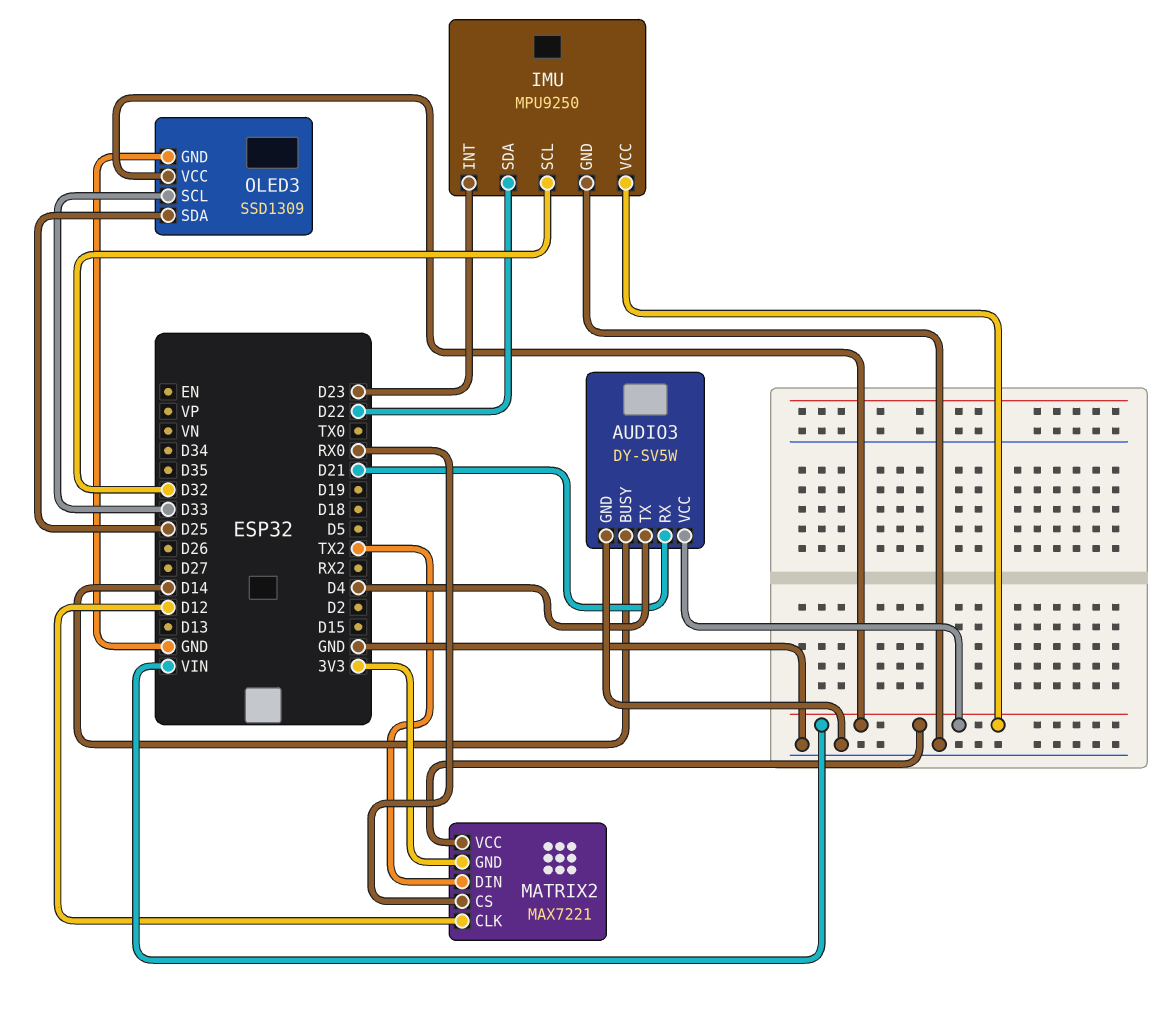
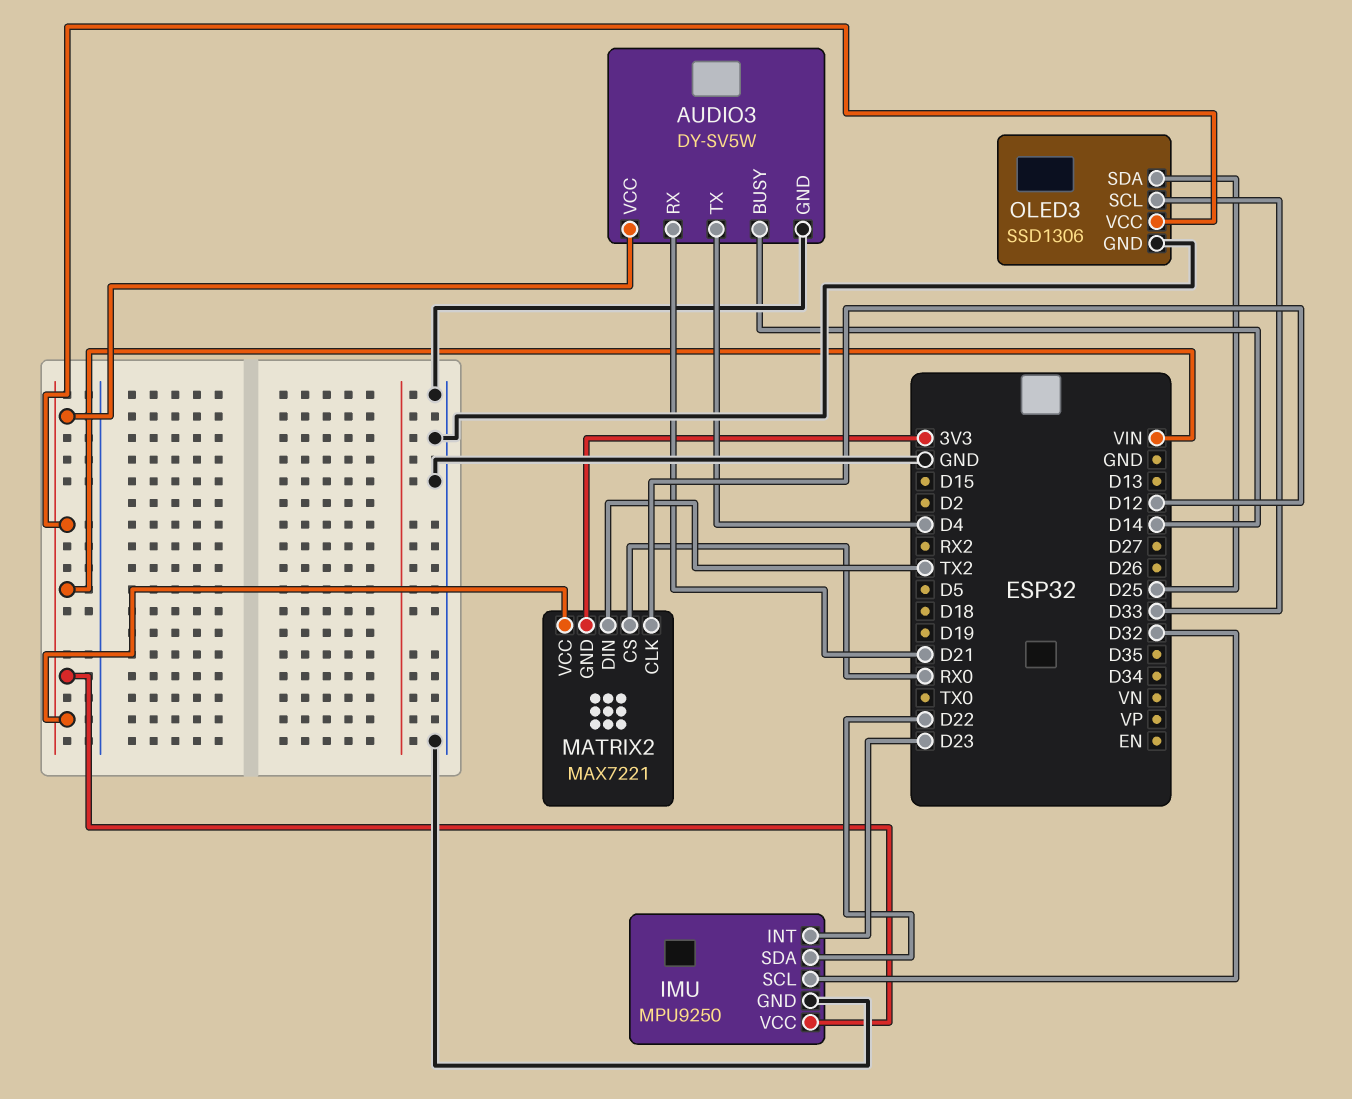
OLED3: SSD1309 -> SSD1306

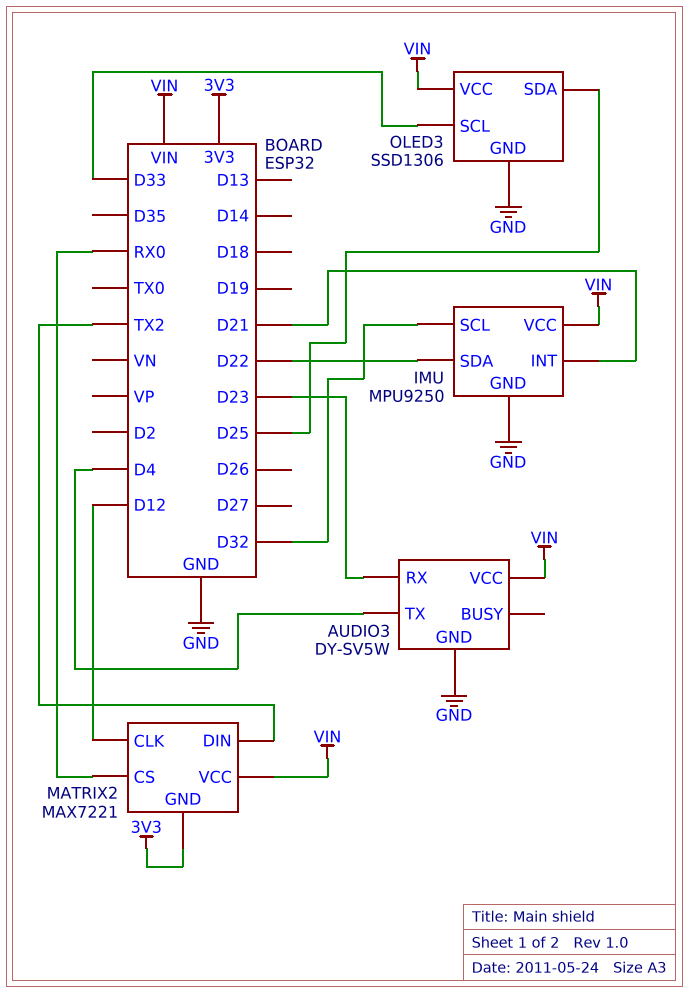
AUDIO3 pin BUSY: D14 -> none
AUDIO3 pin RX: D21 -> D23
IMU pin INT: D23 -> D21

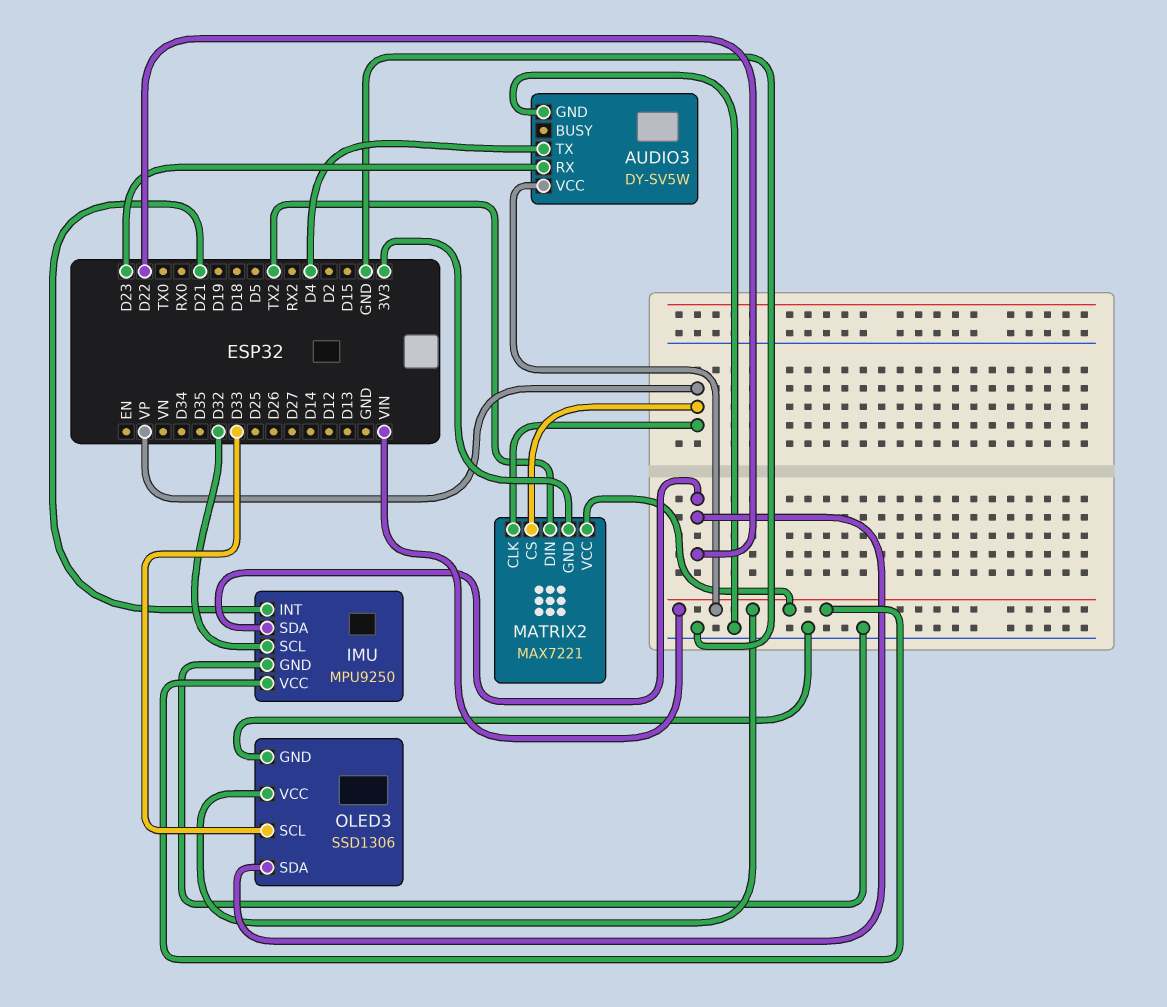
MATRIX2 pin CLK: D12 -> VP
MATRIX2 pin CS: RX0 -> VP
OLED3 pin SDA: D25 -> D22

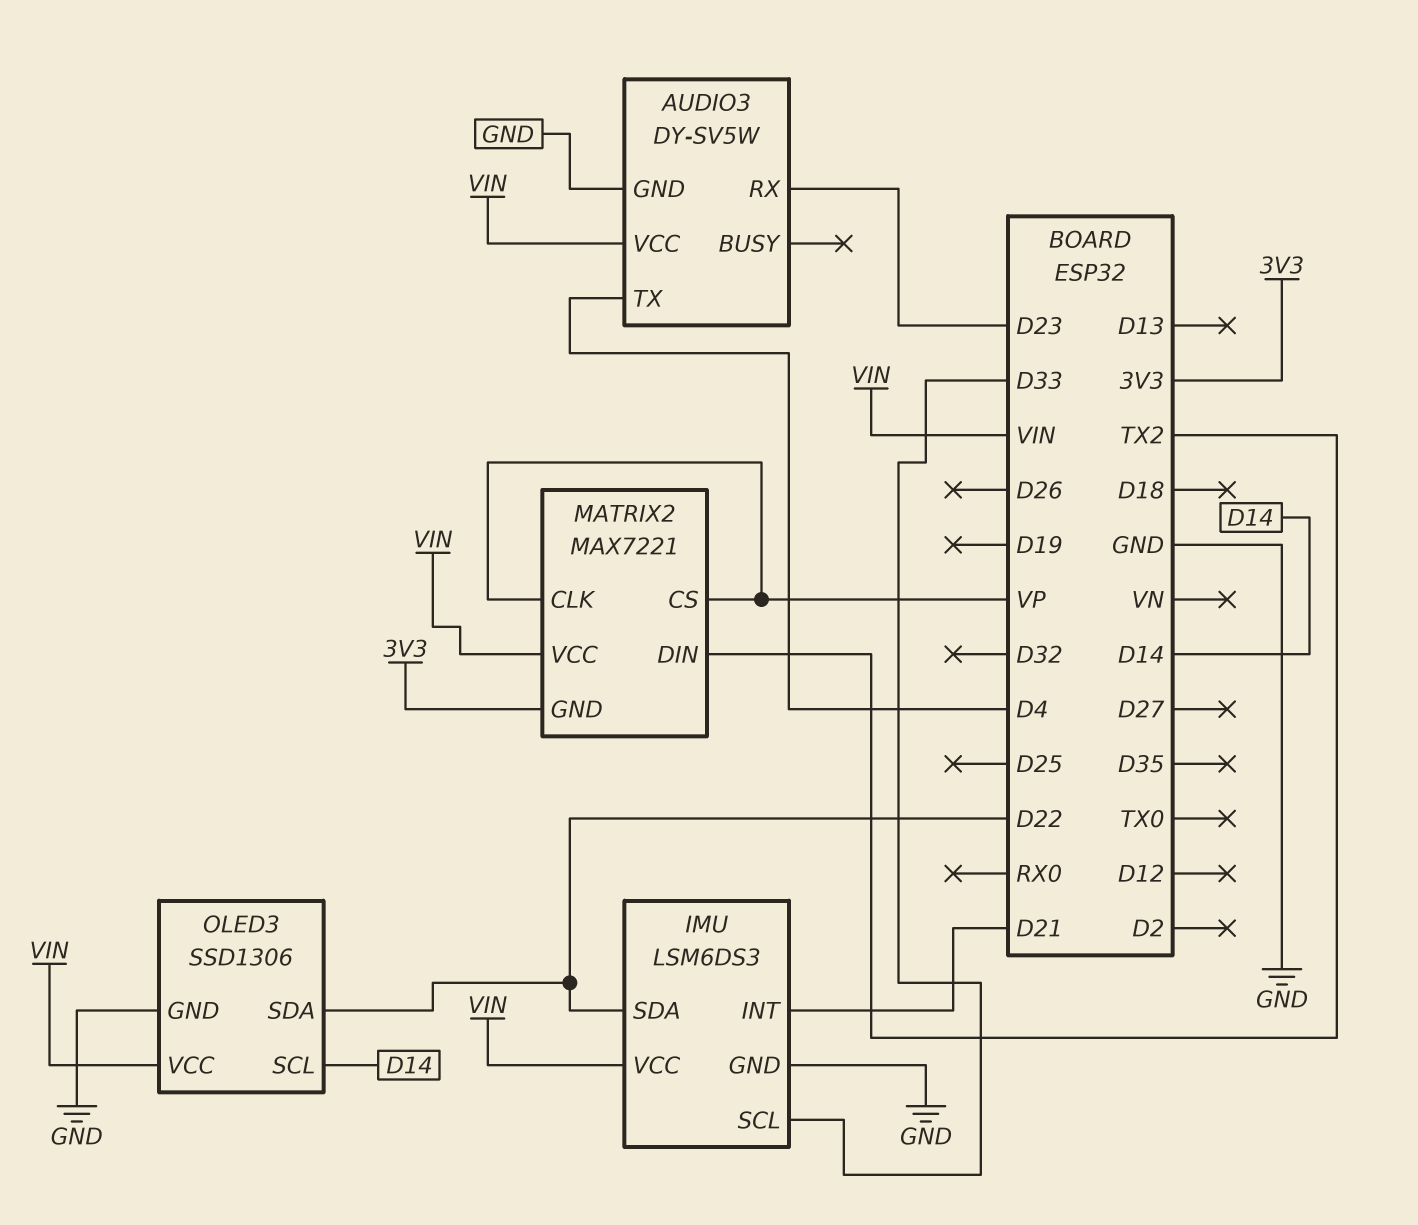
IMU: MPU9250 -> LSM6DS3
IMU pin SCL: D32 -> D33
OLED3 pin SCL: D33 -> D14

